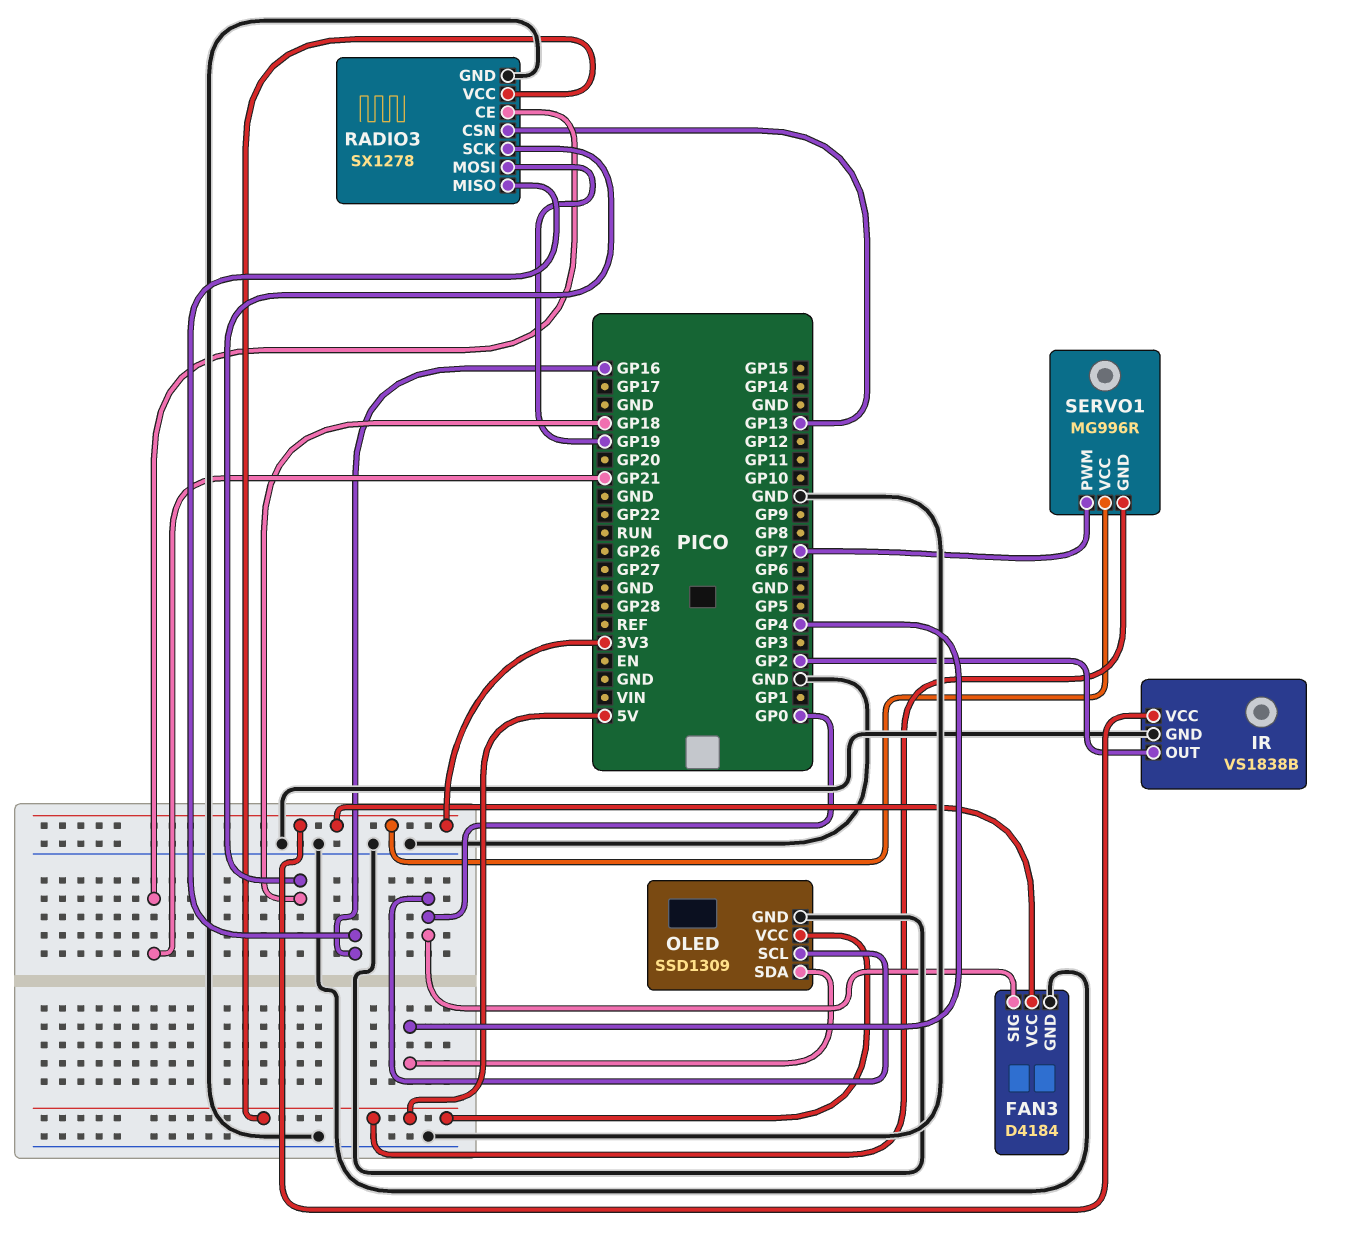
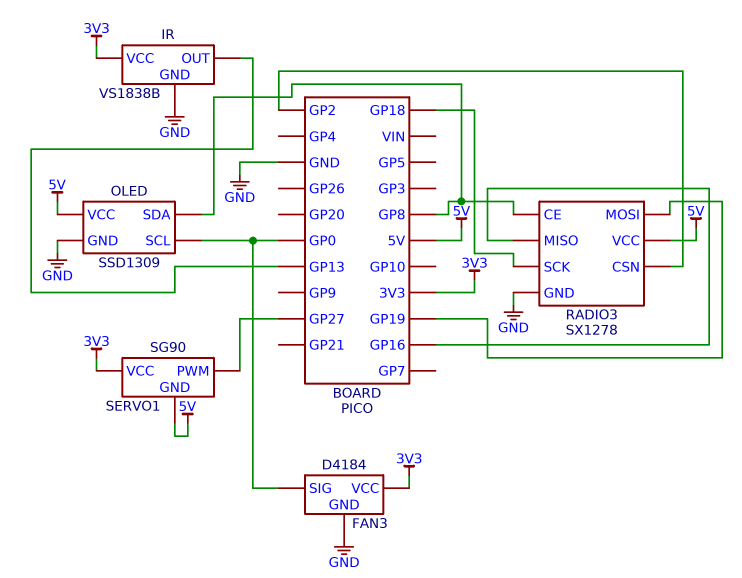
IR pin OUT: GP2 -> GP13
OLED pin SDA: GP4 -> GP8
RADIO3 pin CE: GP21 -> GP8
RADIO3 pin CSN: GP13 -> GP2
SERVO1: MG996R -> SG90
SERVO1 pin PWM: GP7 -> GP27

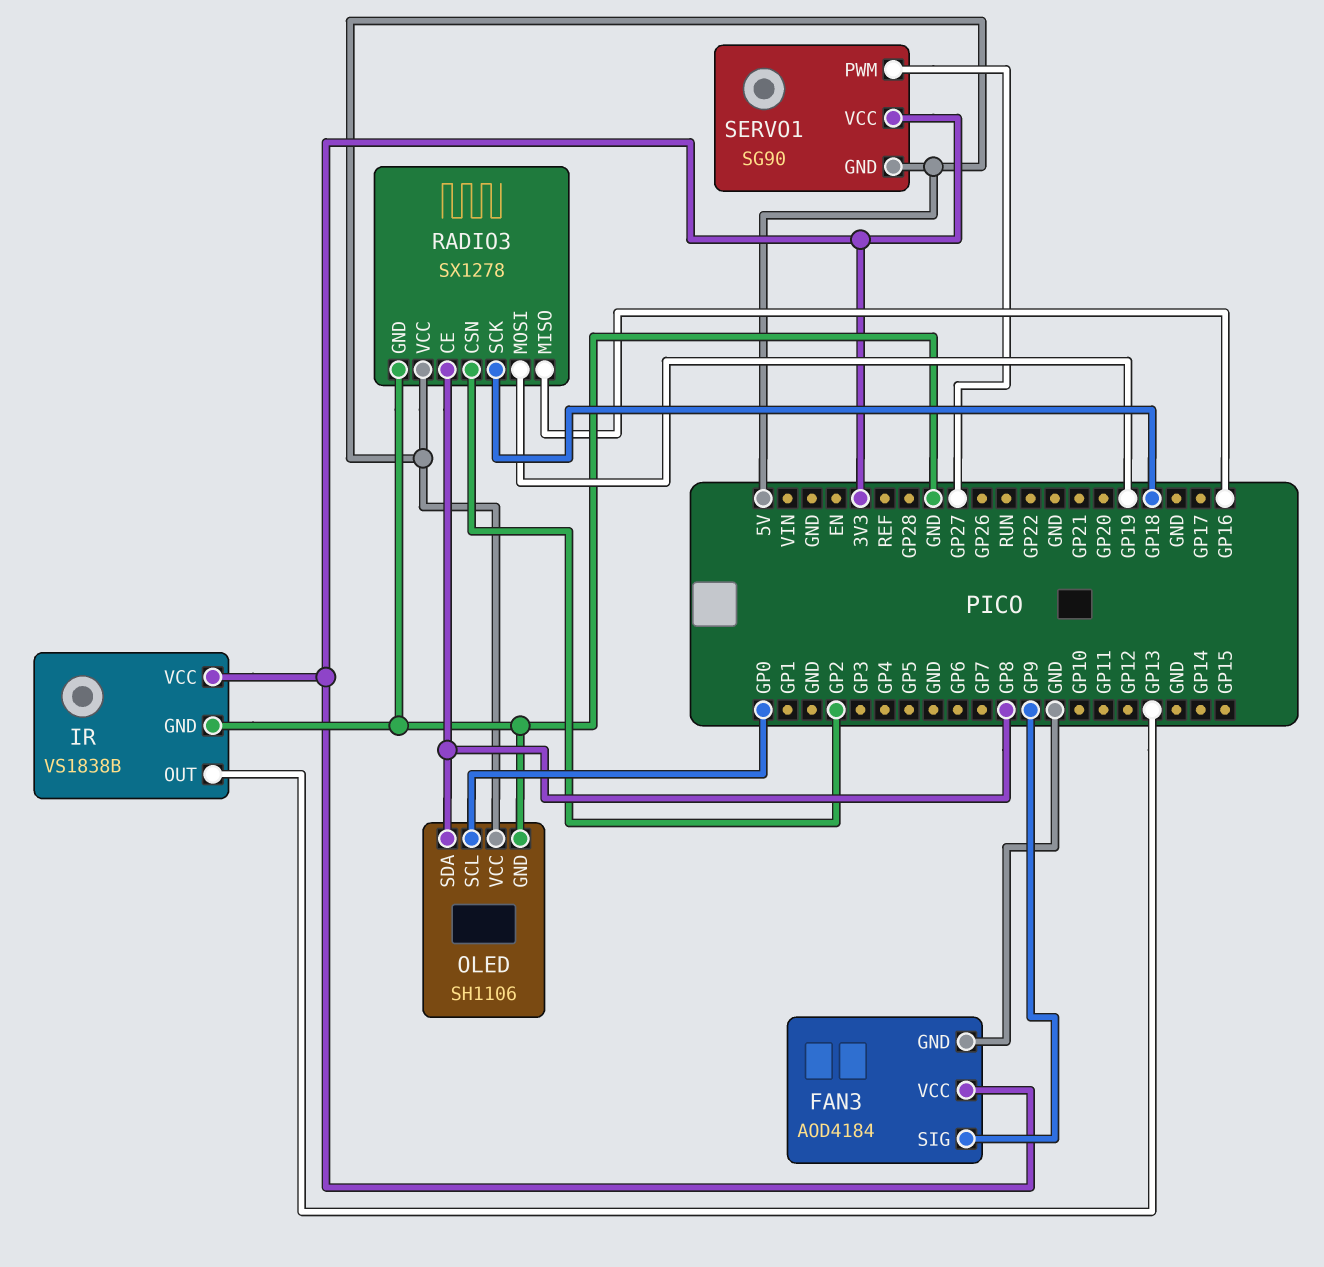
FAN3: D4184 -> AOD4184
FAN3 pin SIG: GP0 -> GP9
OLED: SSD1309 -> SH1106

